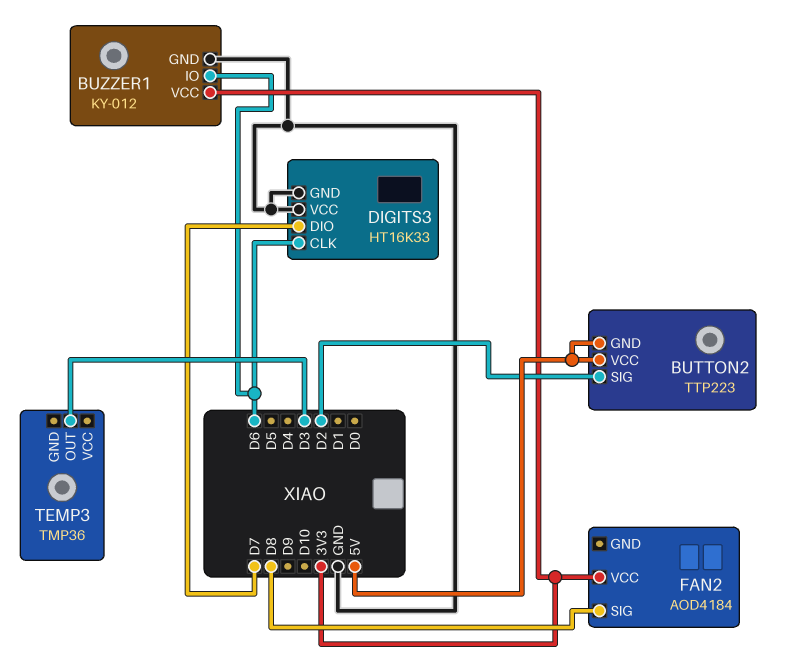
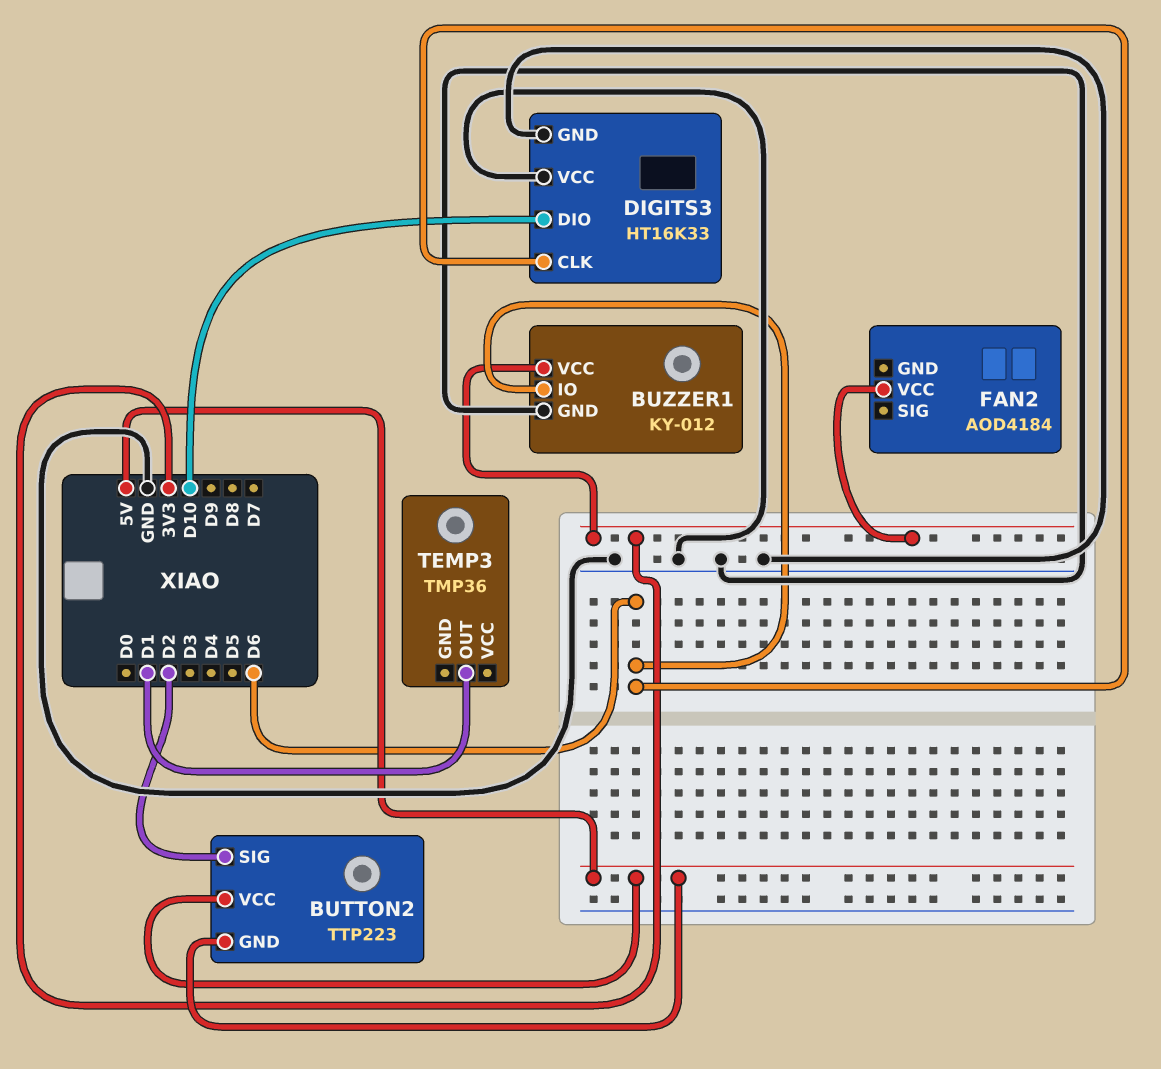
DIGITS3 pin DIO: D7 -> D10
FAN2 pin SIG: D8 -> none
TEMP3 pin OUT: D3 -> D1

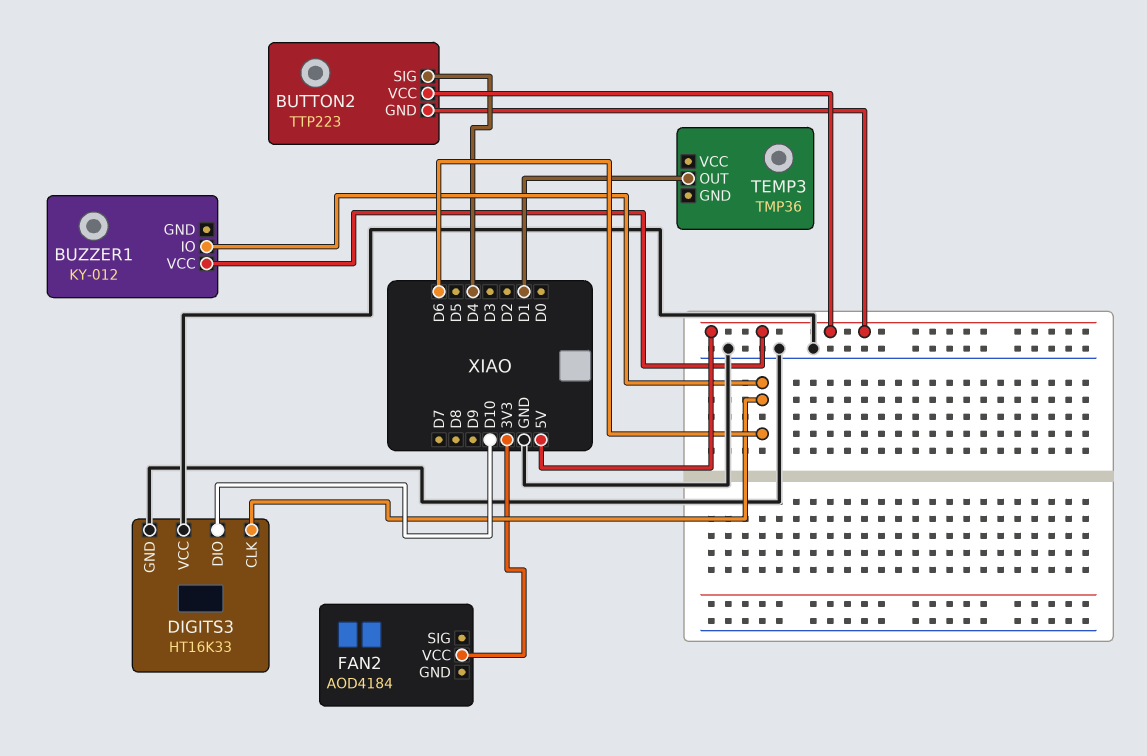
BUTTON2 pin SIG: D2 -> D4
BUZZER1 pin GND: GND -> none
BUZZER1 pin VCC: 3V3 -> 5V

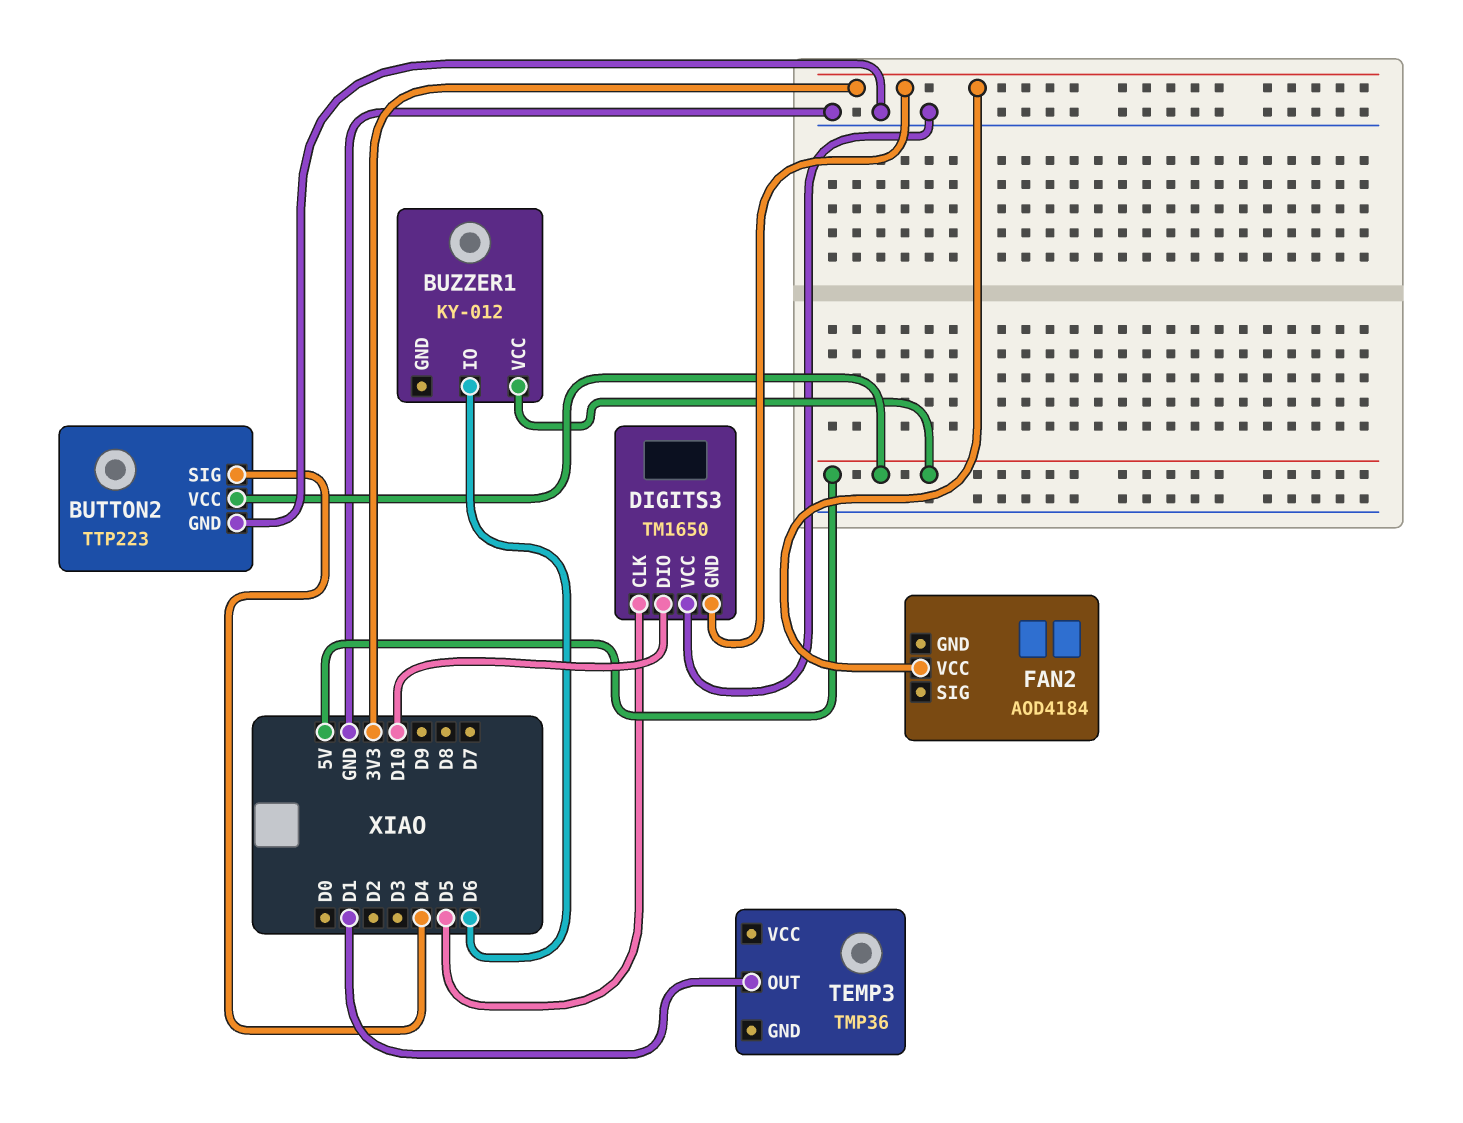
BUTTON2 pin GND: 5V -> GND
DIGITS3: HT16K33 -> TM1650
DIGITS3 pin CLK: D6 -> D5
DIGITS3 pin GND: GND -> 3V3

